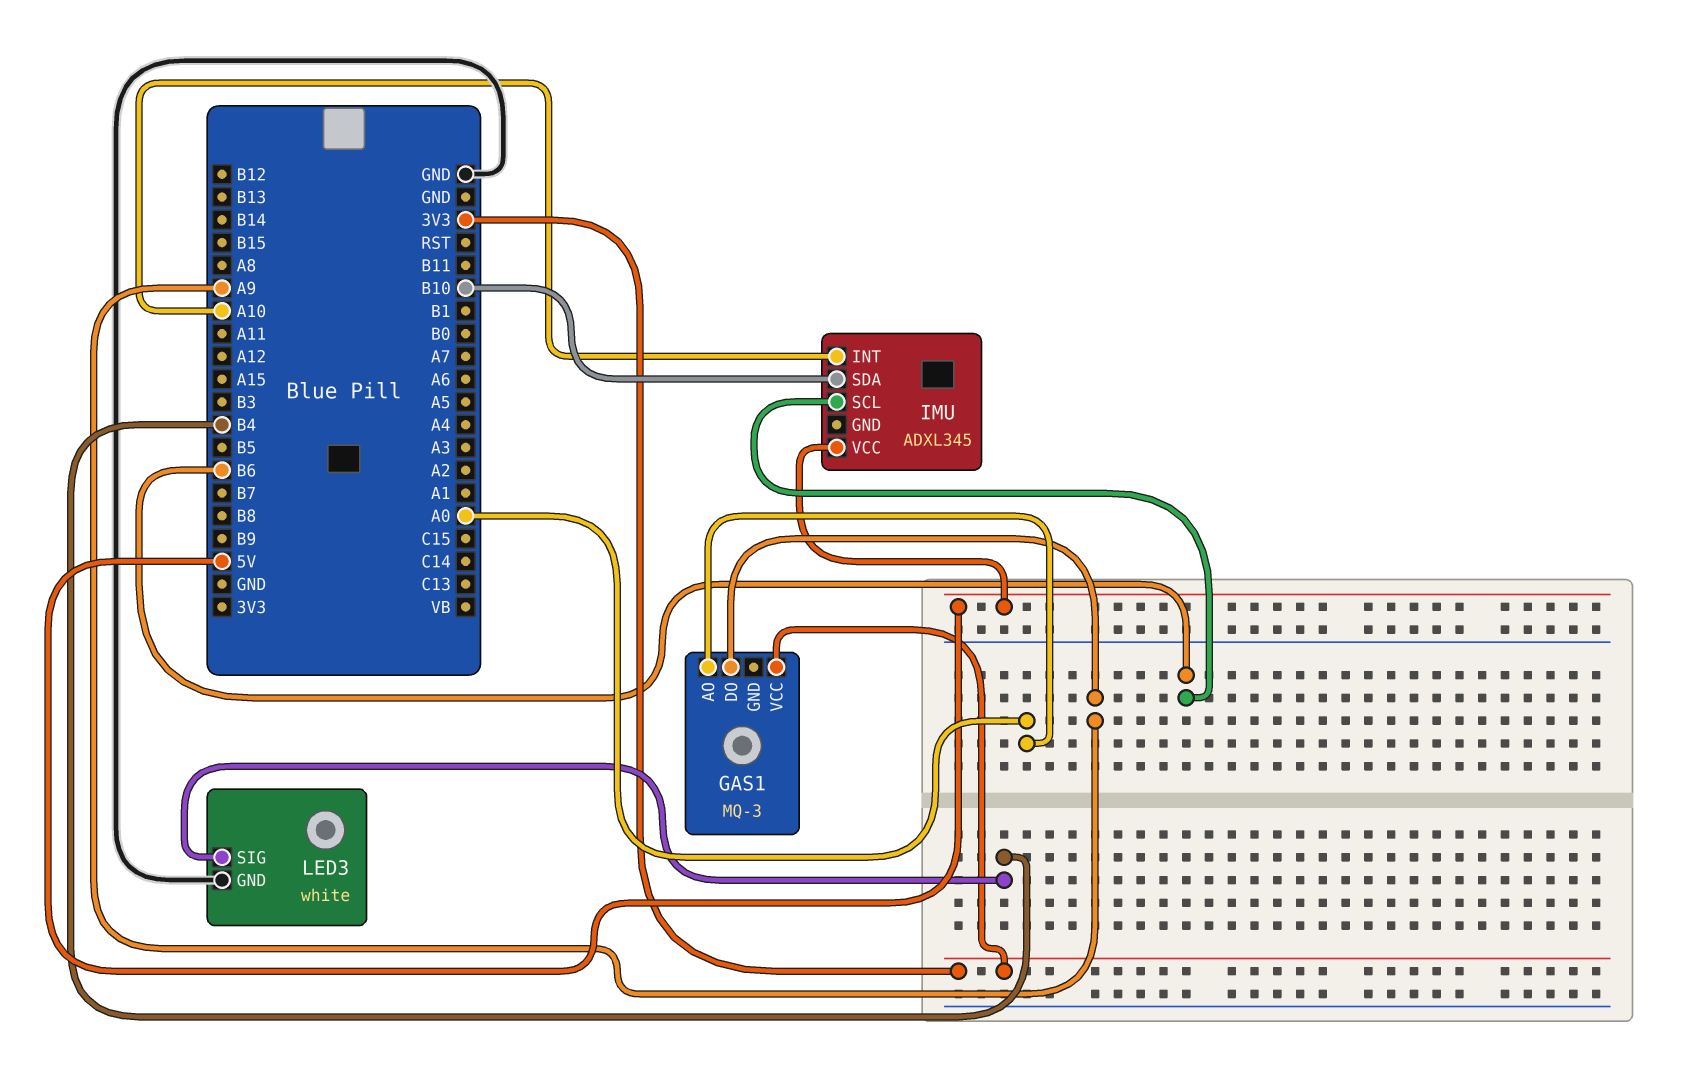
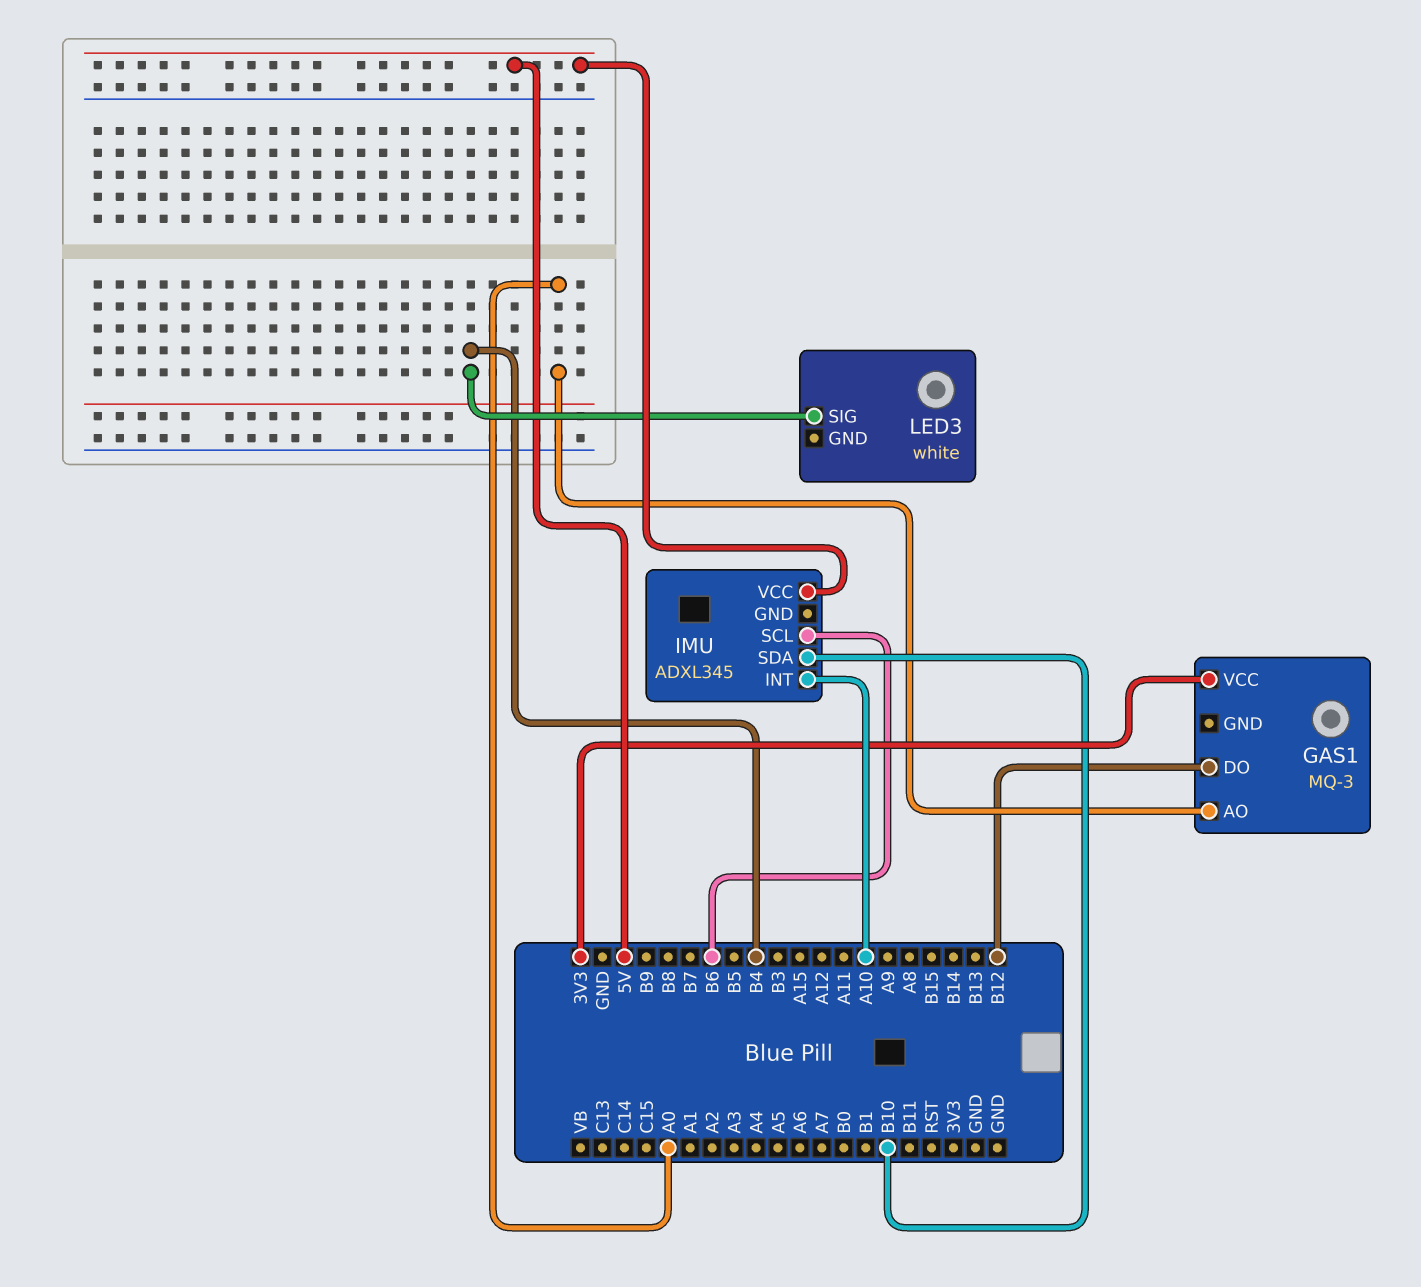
GAS1 pin DO: A9 -> B12
LED3 pin GND: GND -> none

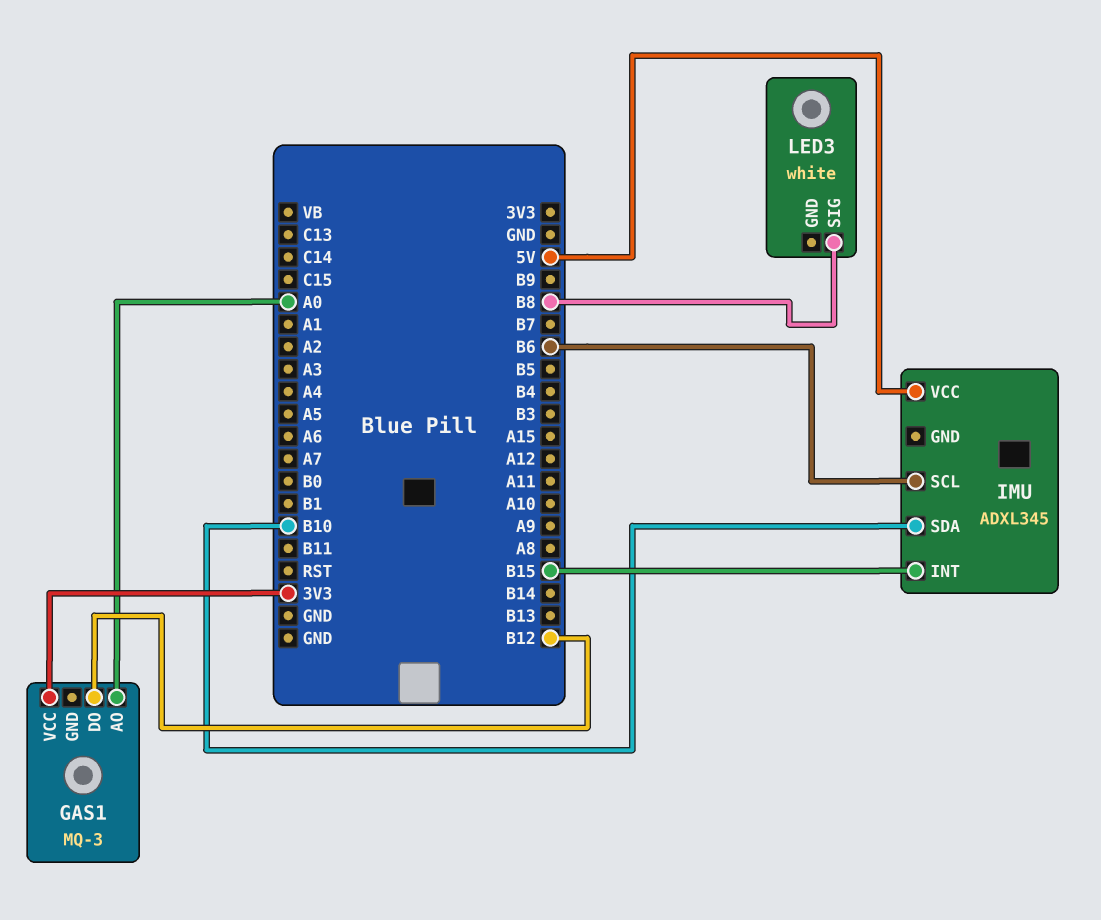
IMU pin INT: A10 -> B15
LED3 pin SIG: B4 -> B8

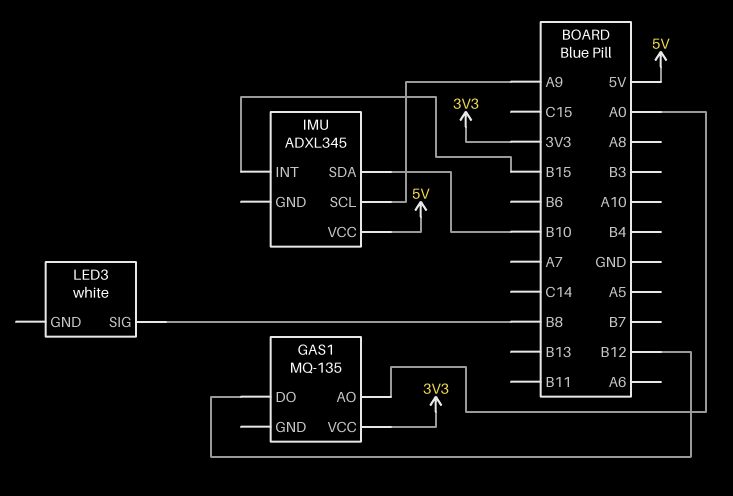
GAS1: MQ-3 -> MQ-135
IMU pin SCL: B6 -> A9

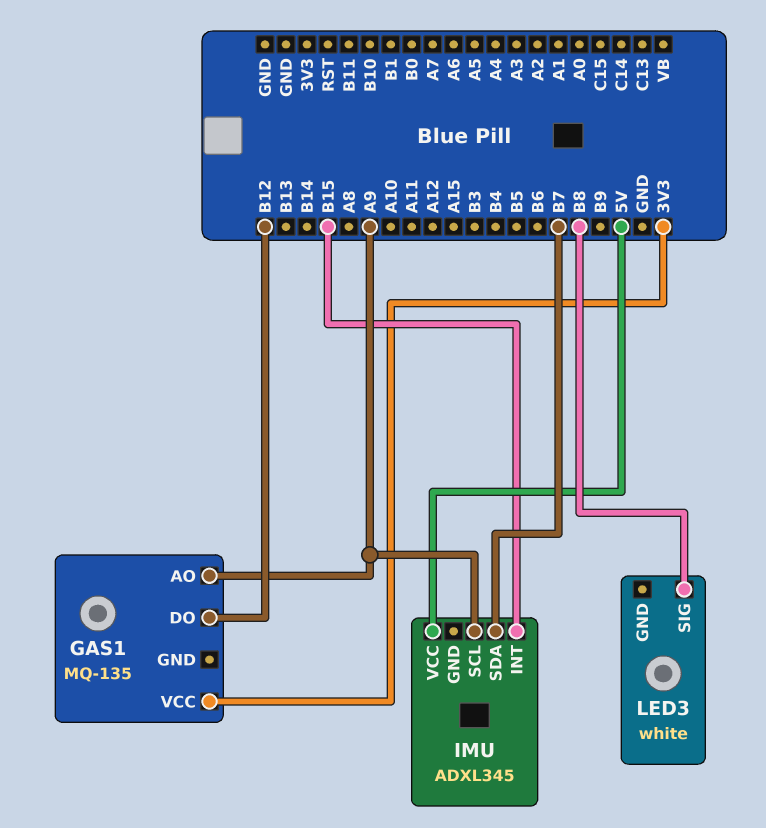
GAS1 pin AO: A0 -> A9
IMU pin SDA: B10 -> B7

